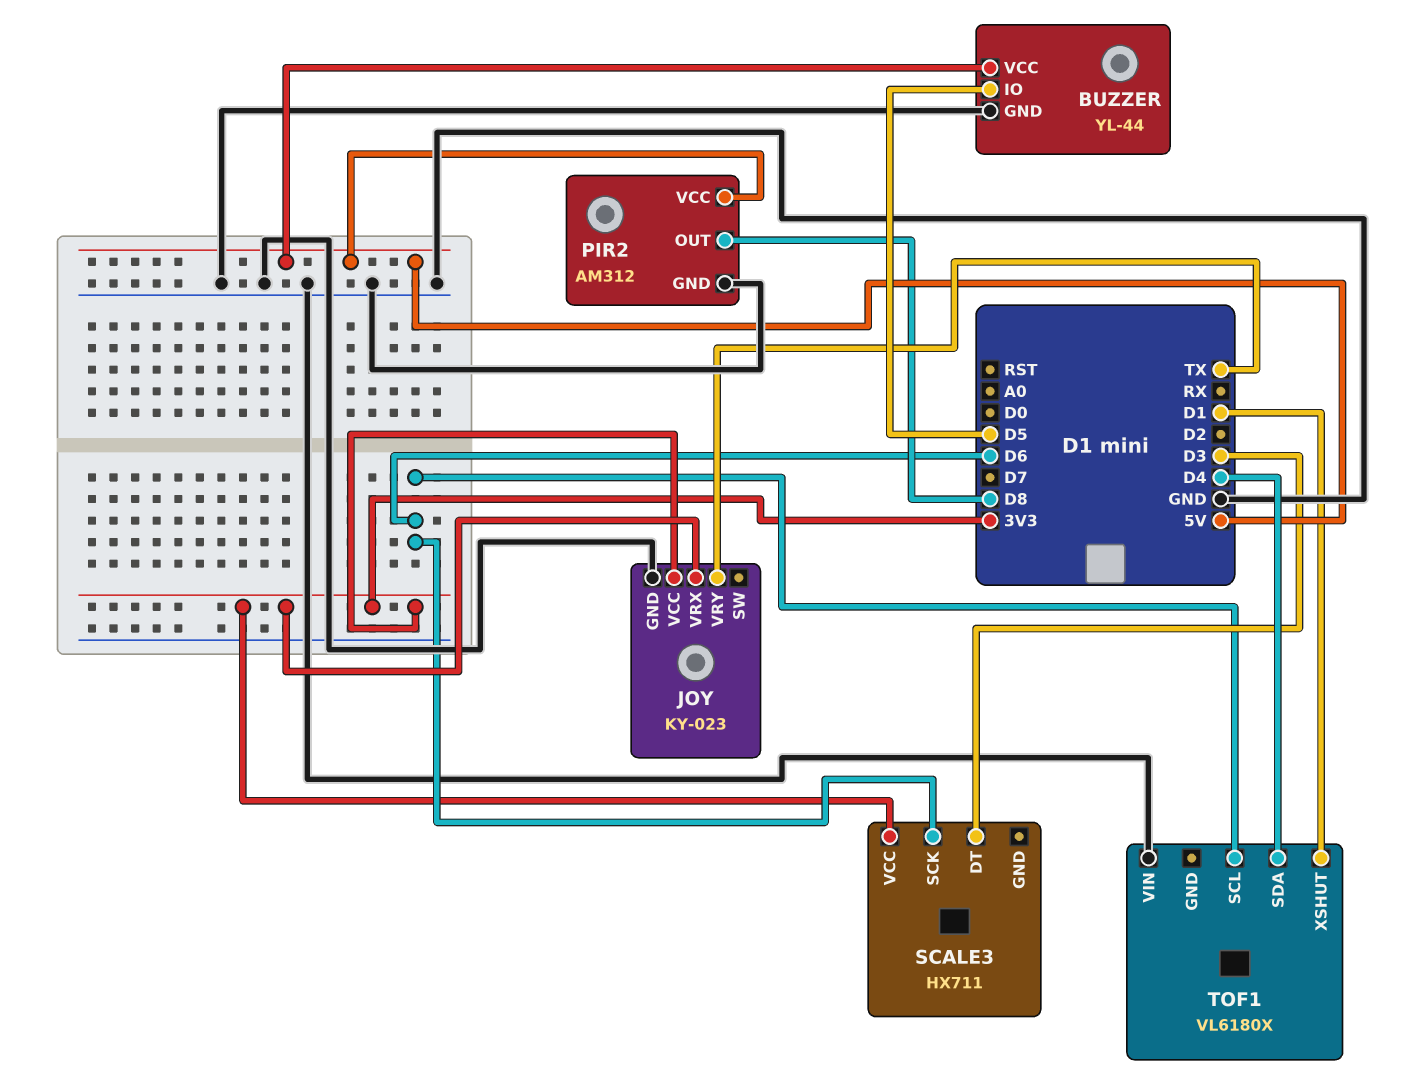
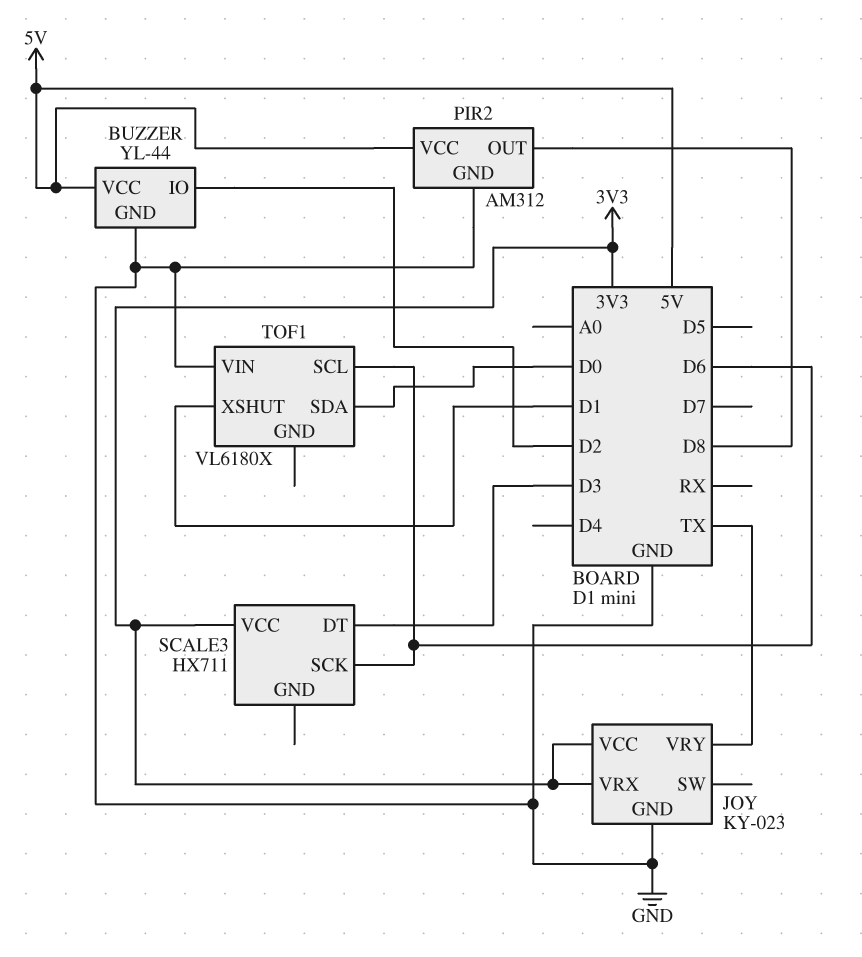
BUZZER pin IO: D5 -> D2
TOF1 pin SDA: D4 -> D0

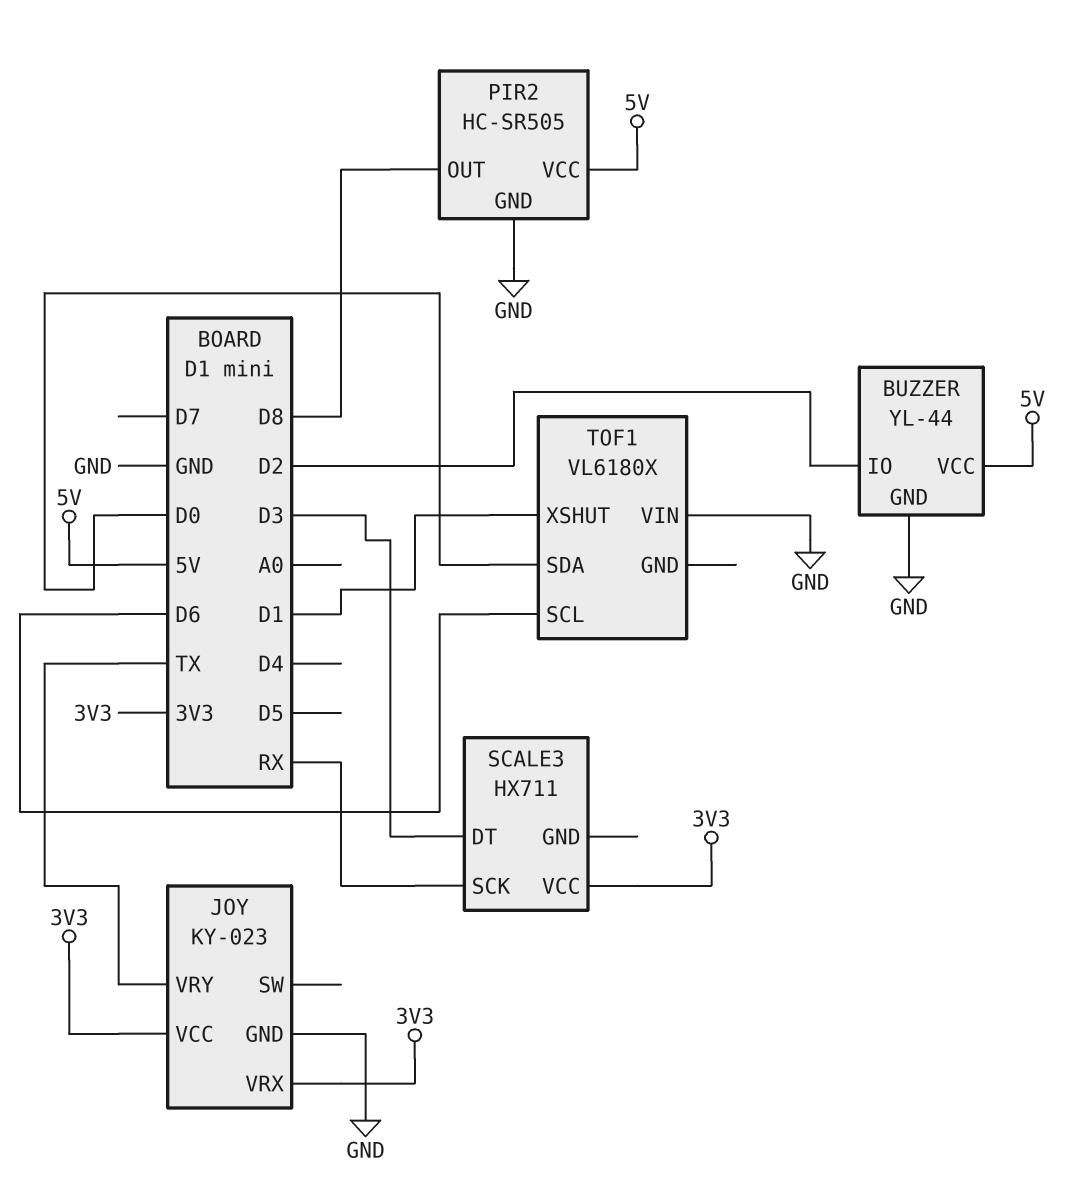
PIR2: AM312 -> HC-SR505
SCALE3 pin SCK: D6 -> RX

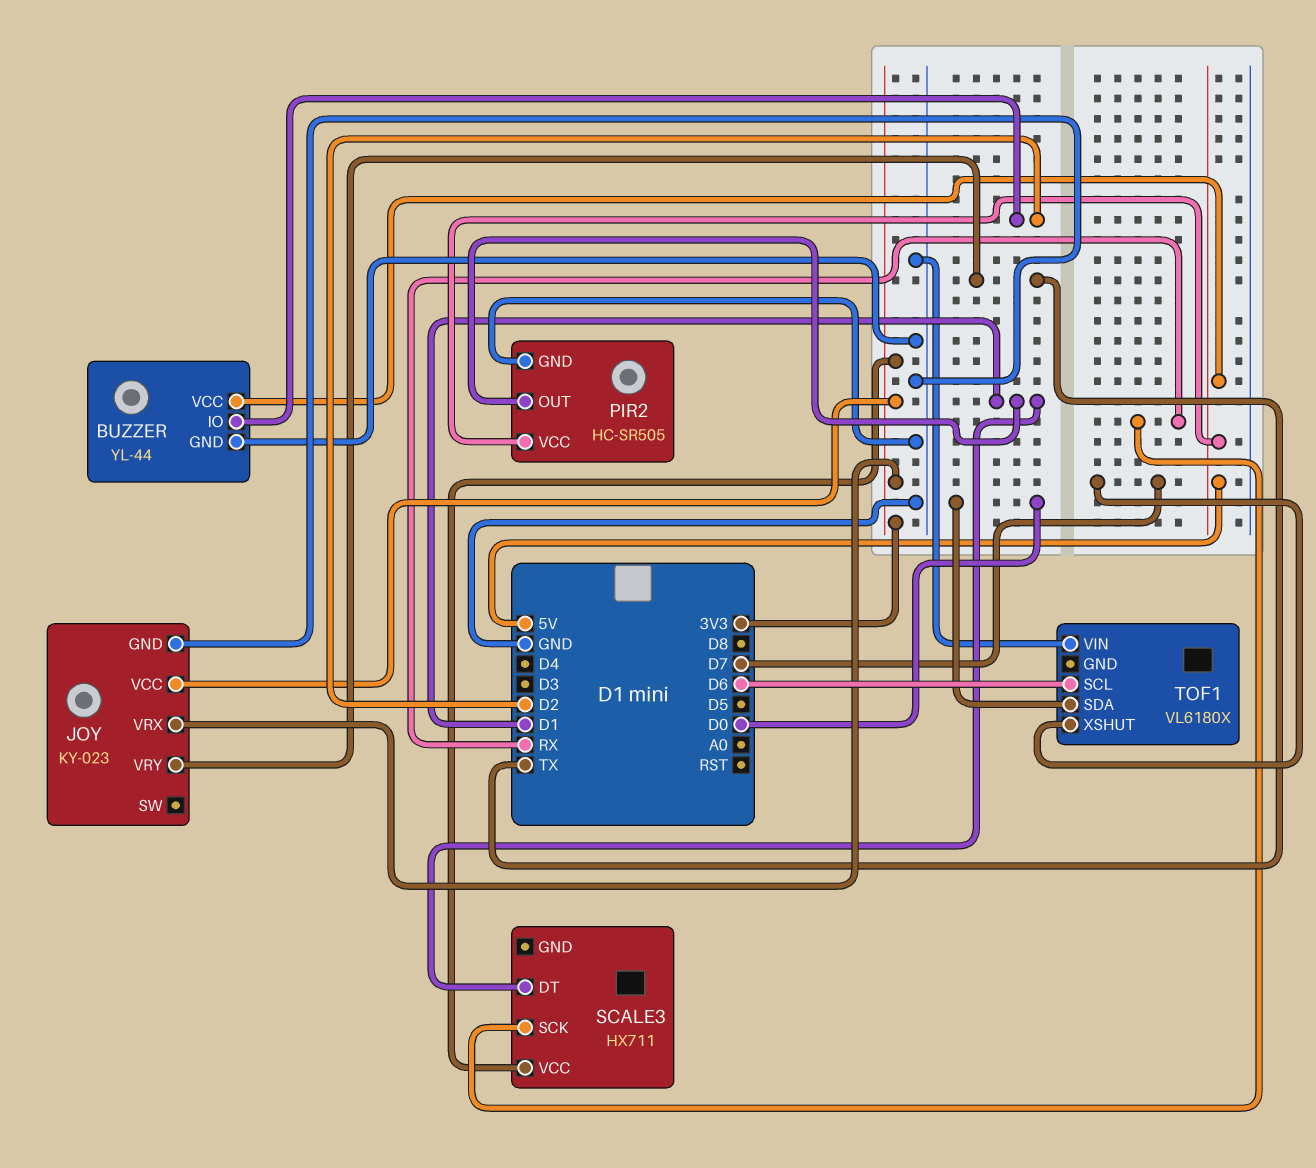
PIR2 pin OUT: D8 -> D1
SCALE3 pin DT: D3 -> D1
TOF1 pin XSHUT: D1 -> D7

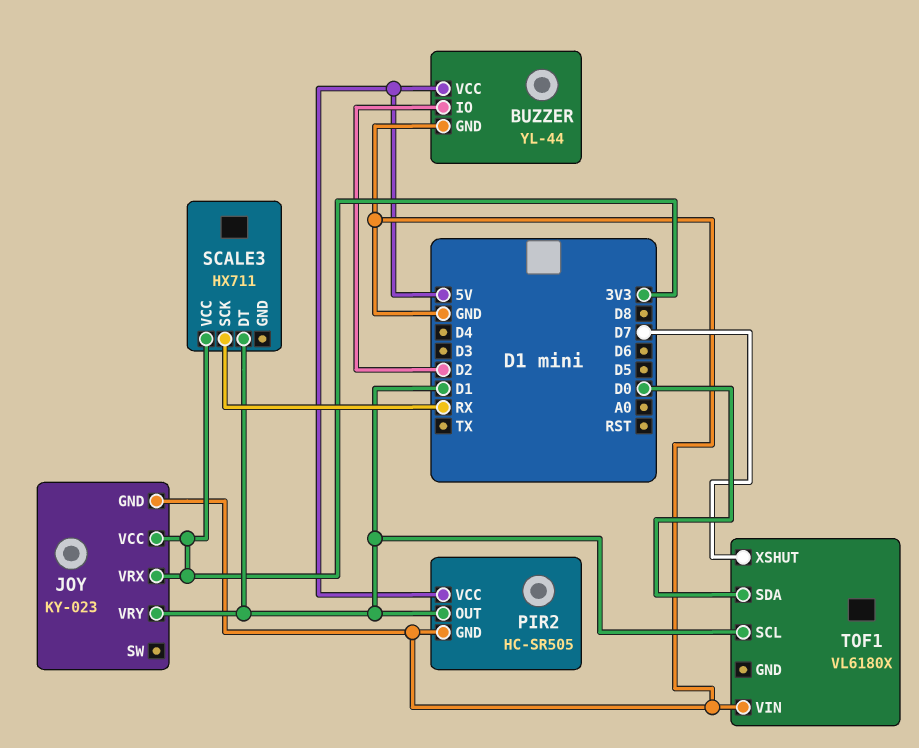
JOY pin VRY: TX -> D1
TOF1 pin SCL: D6 -> D1

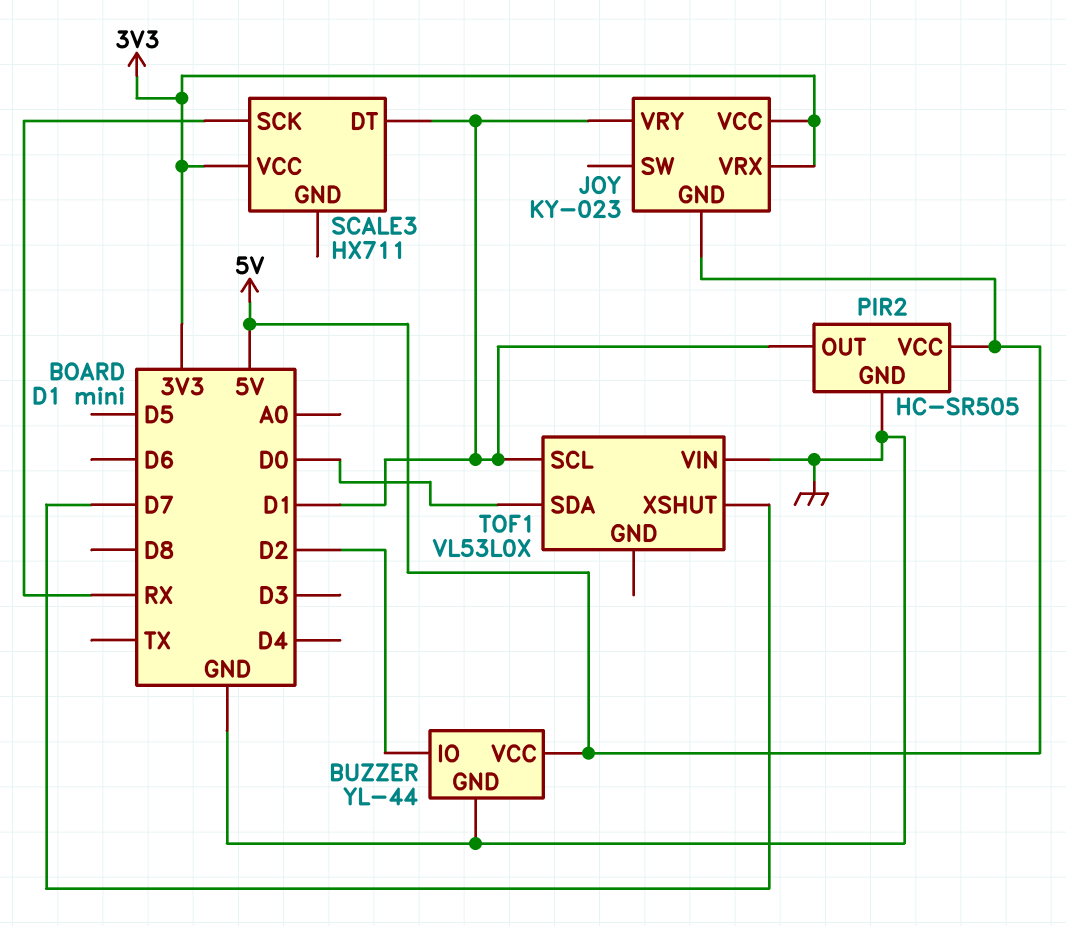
JOY pin GND: GND -> 5V
TOF1: VL6180X -> VL53L0X

